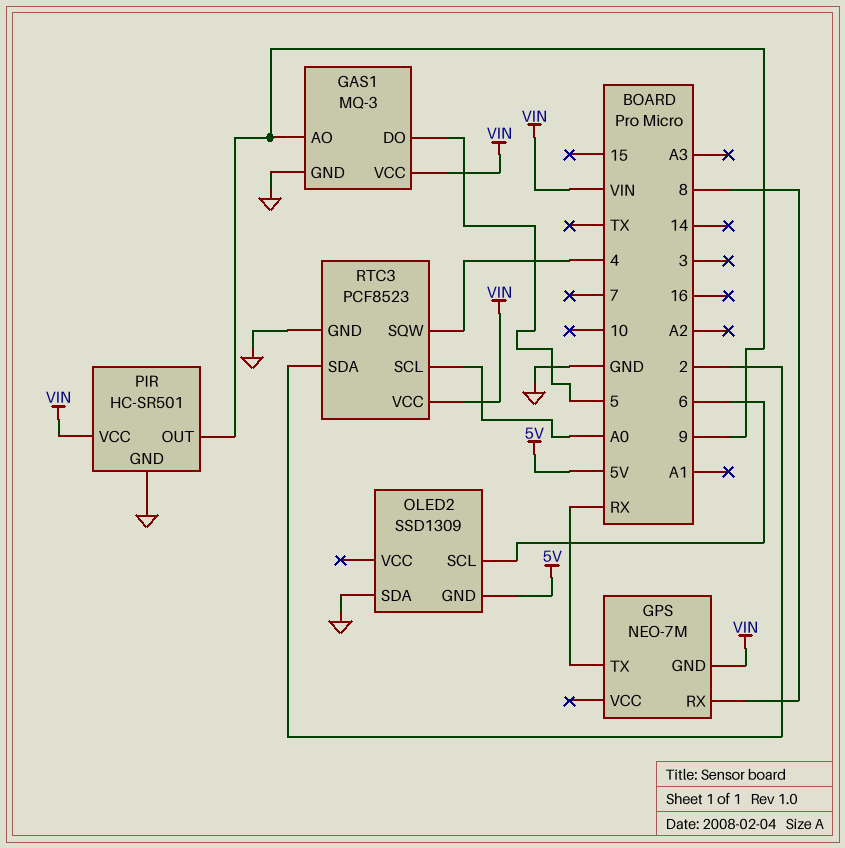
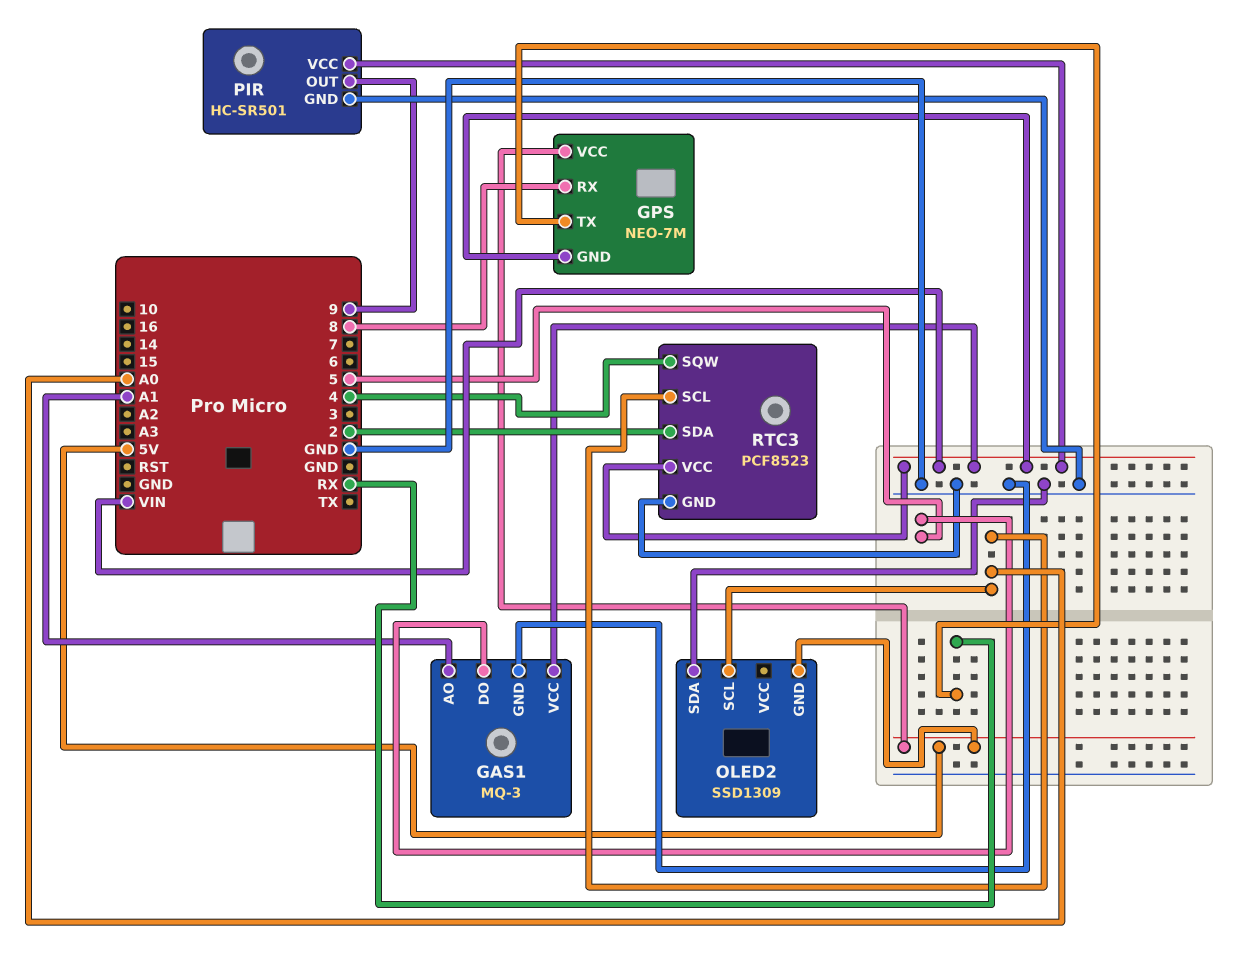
GAS1 pin AO: 9 -> A1
GPS pin VCC: none -> 5V
OLED2 pin SCL: 6 -> A0

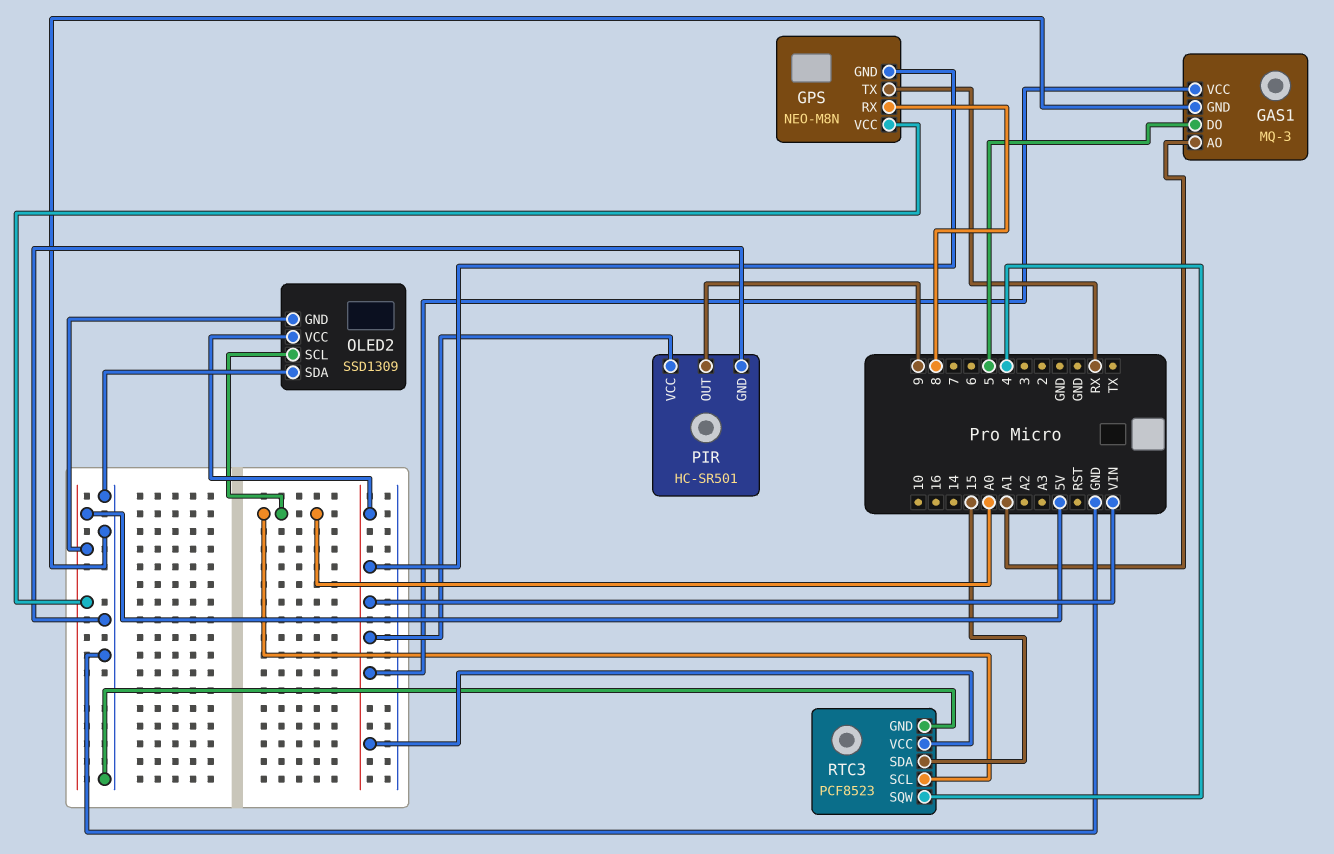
GPS: NEO-7M -> NEO-M8N
OLED2 pin VCC: none -> VIN
RTC3 pin SDA: 2 -> 15

